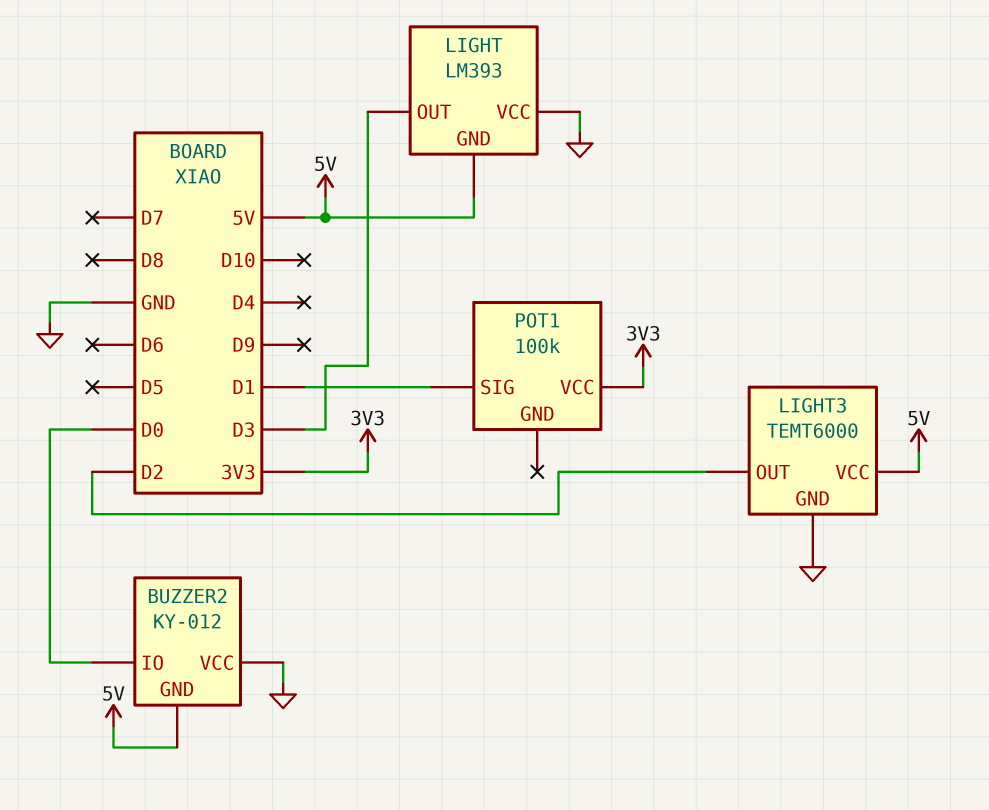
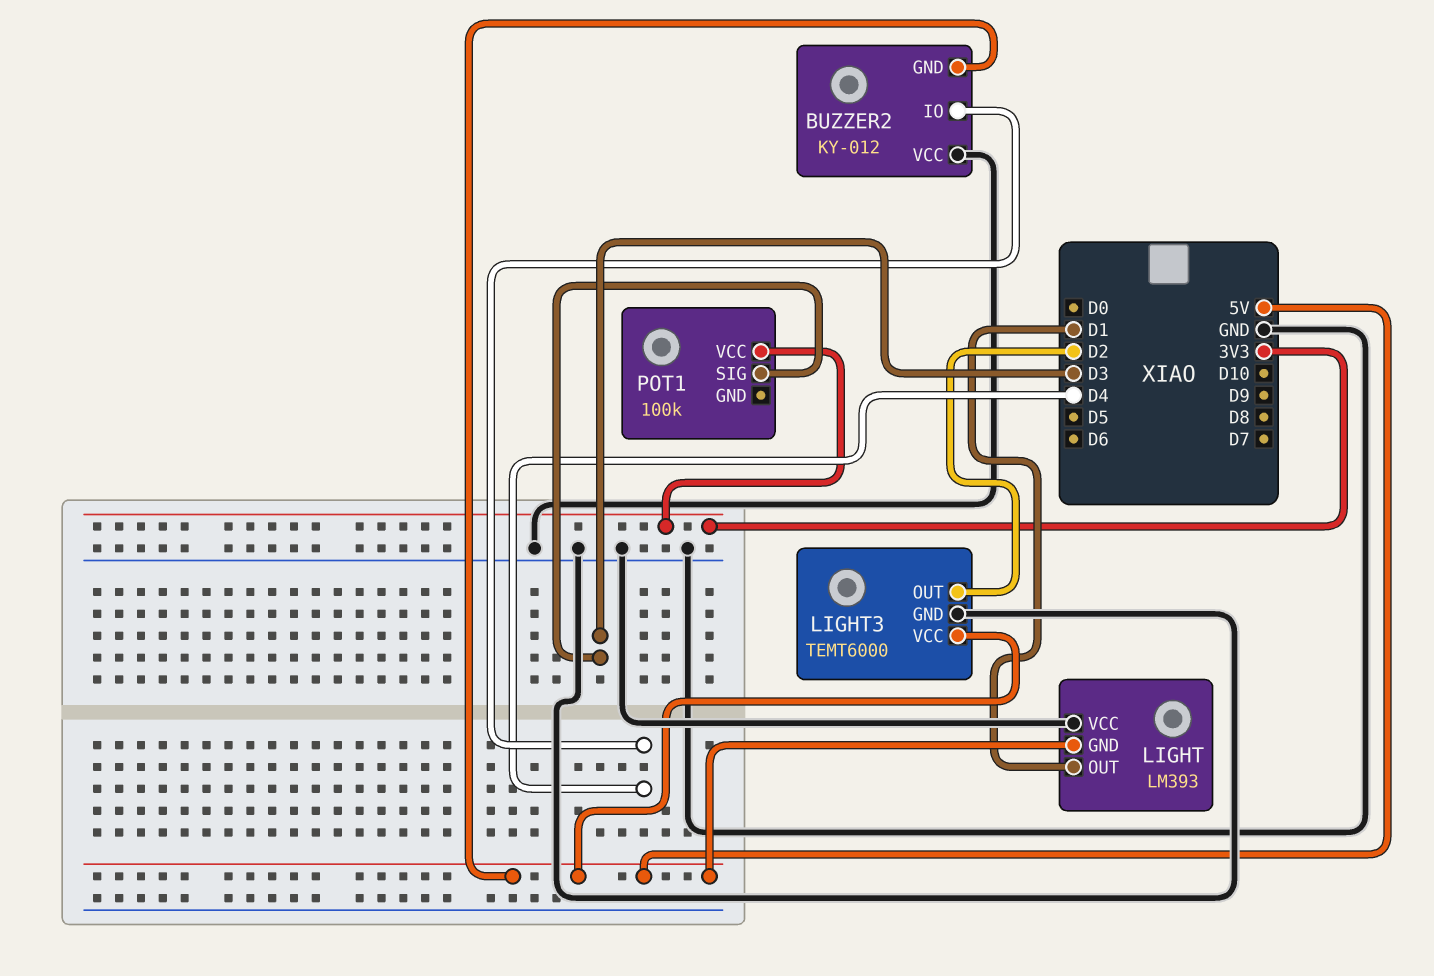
BUZZER2 pin IO: D0 -> D4
LIGHT pin OUT: D3 -> D1
POT1 pin SIG: D1 -> D3

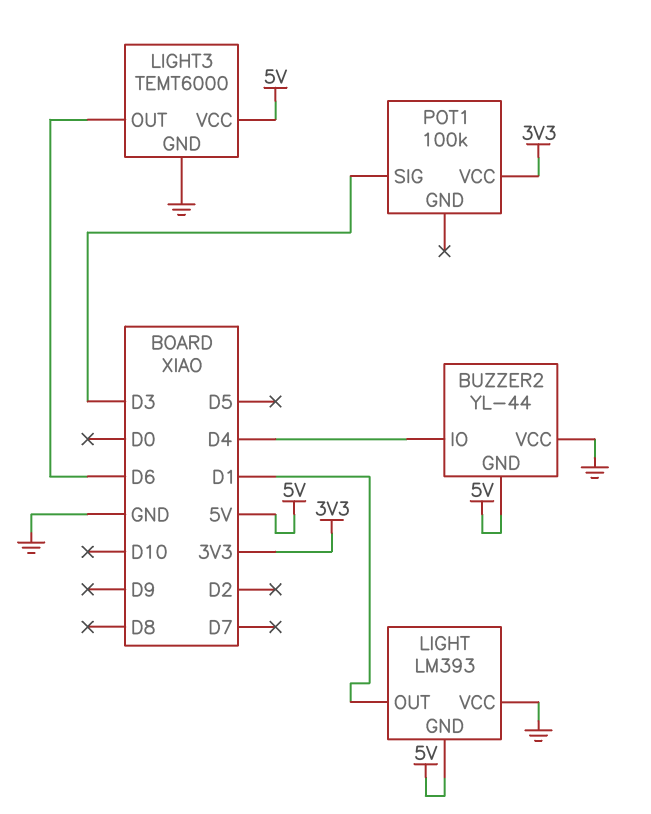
BUZZER2: KY-012 -> YL-44
LIGHT3 pin OUT: D2 -> D6

